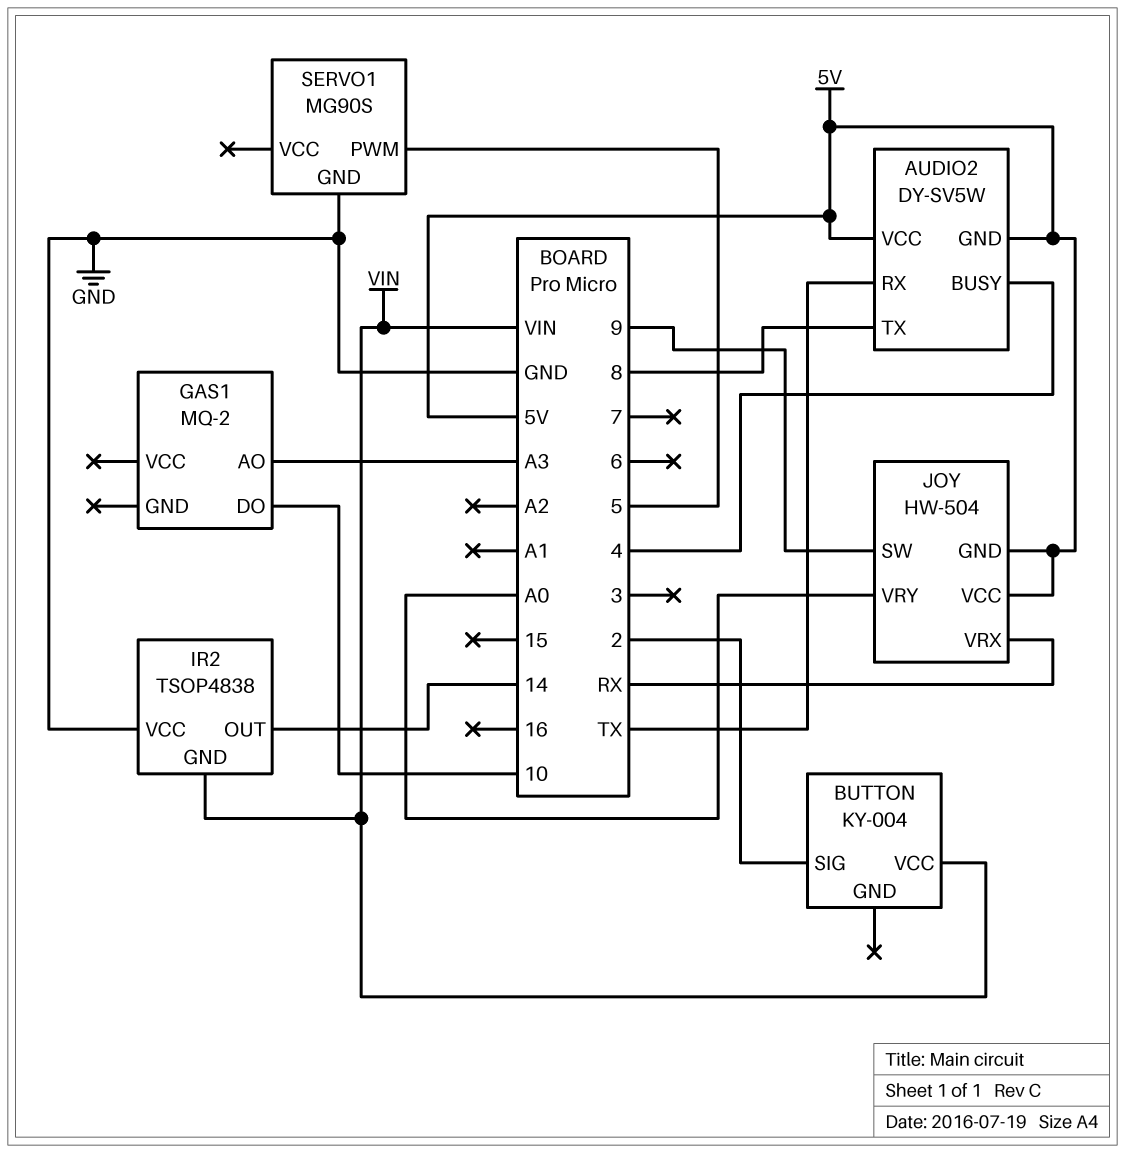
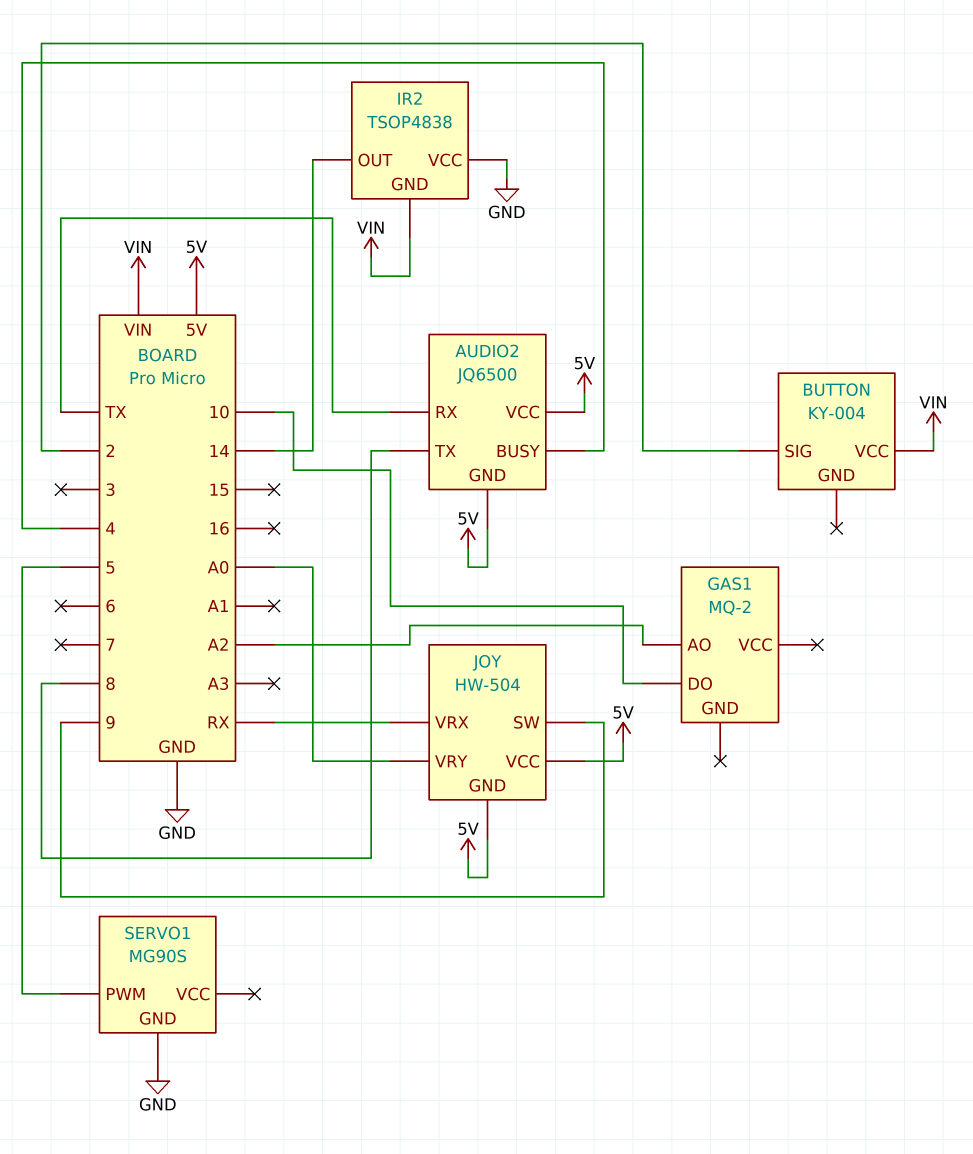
AUDIO2: DY-SV5W -> JQ6500
GAS1 pin AO: A3 -> A2

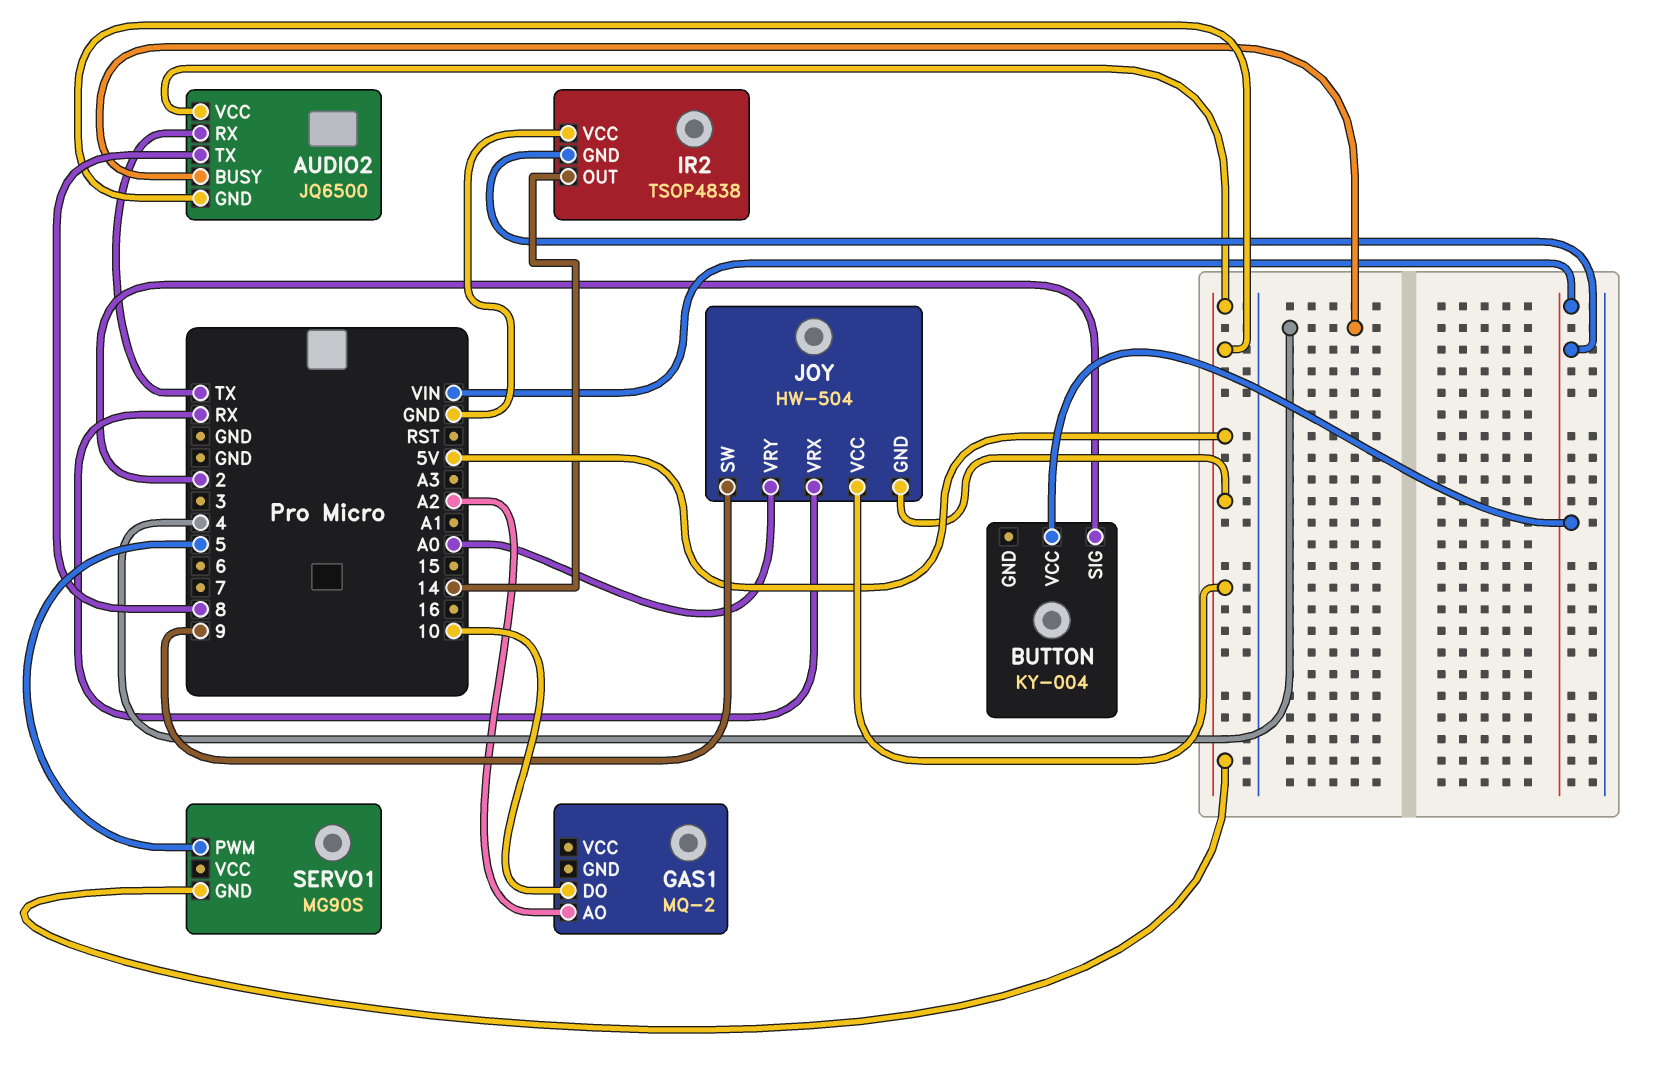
SERVO1 pin GND: GND -> 5V

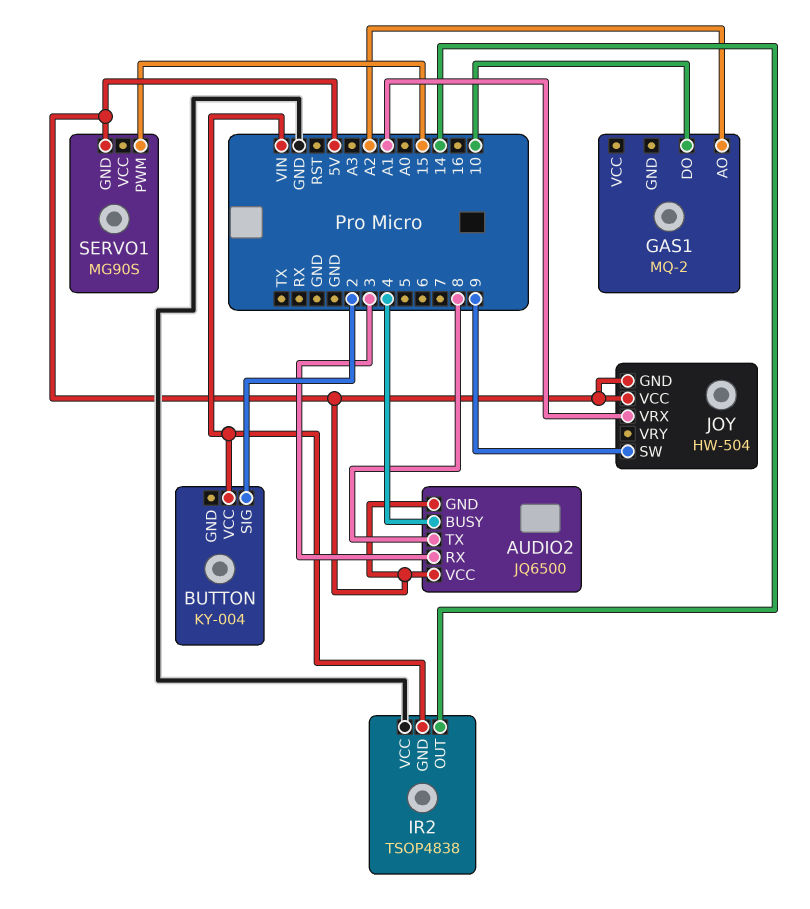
AUDIO2 pin RX: TX -> 3
JOY pin VRX: RX -> A1
JOY pin VRY: A0 -> none
SERVO1 pin PWM: 5 -> 15

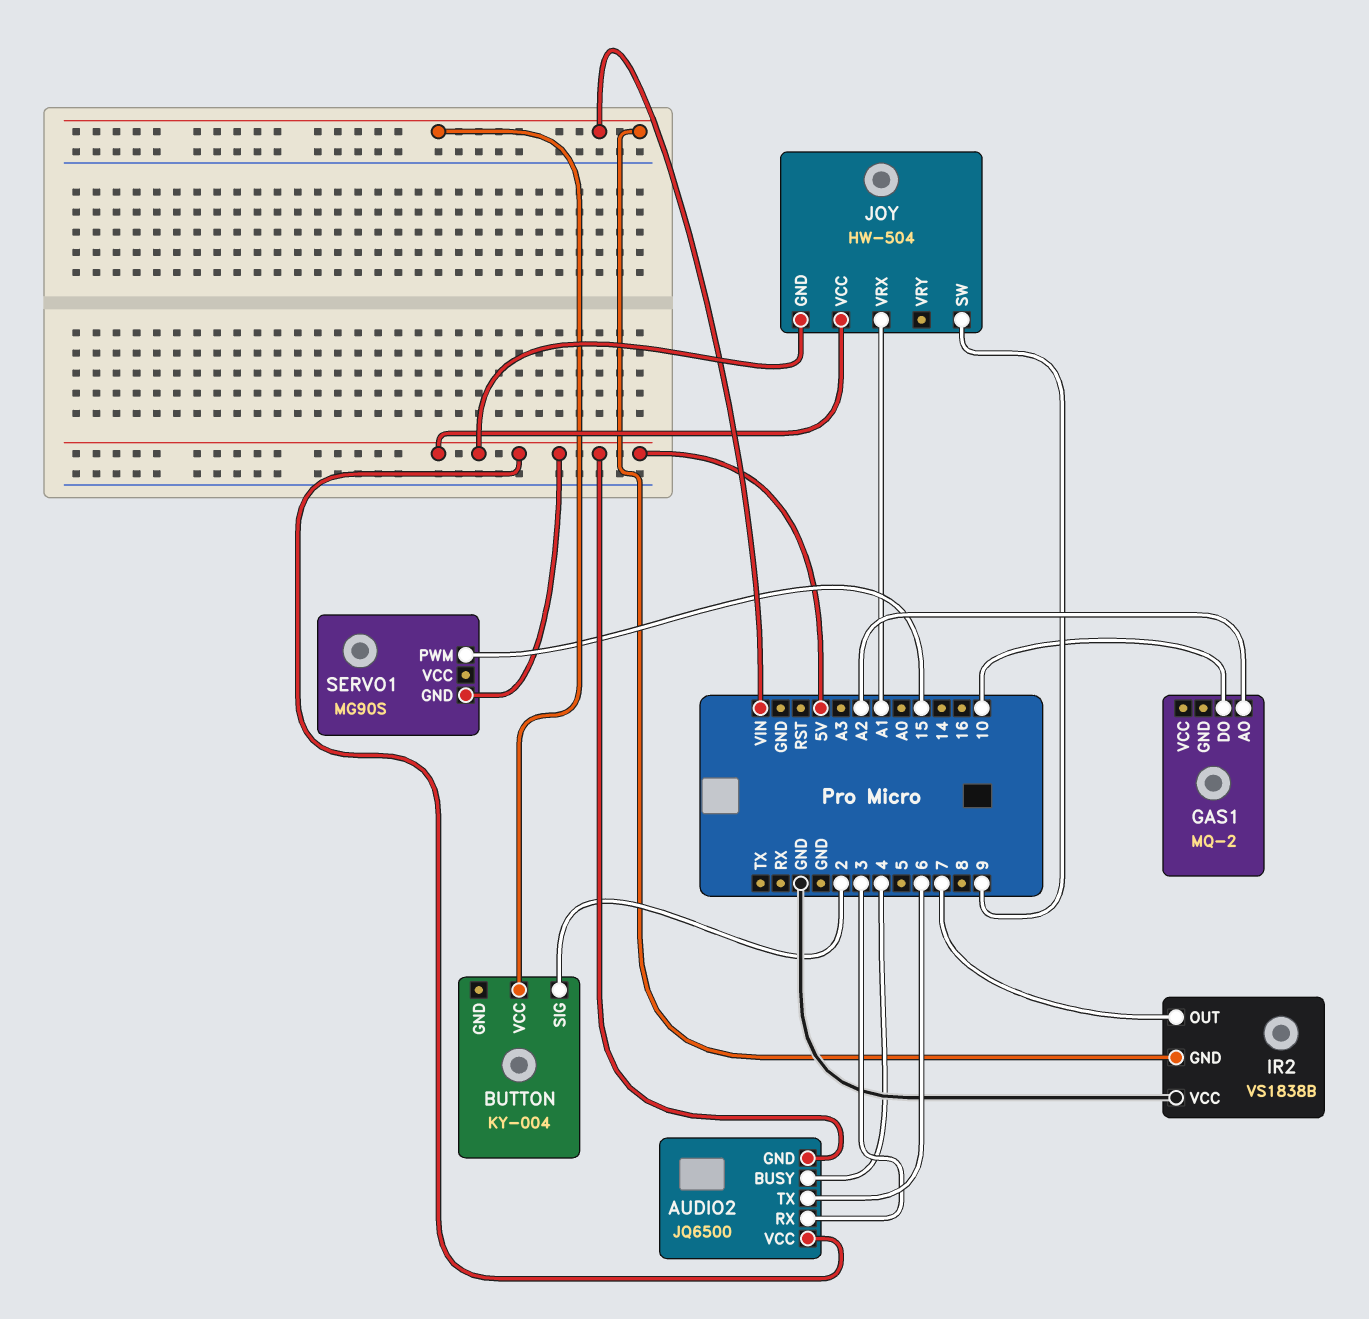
AUDIO2 pin TX: 8 -> 6
IR2: TSOP4838 -> VS1838B
IR2 pin OUT: 14 -> 7

